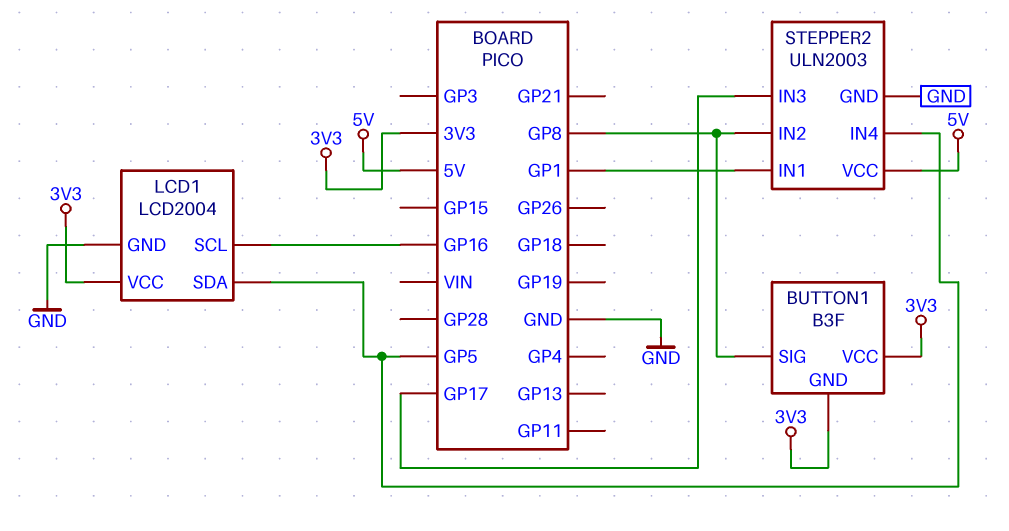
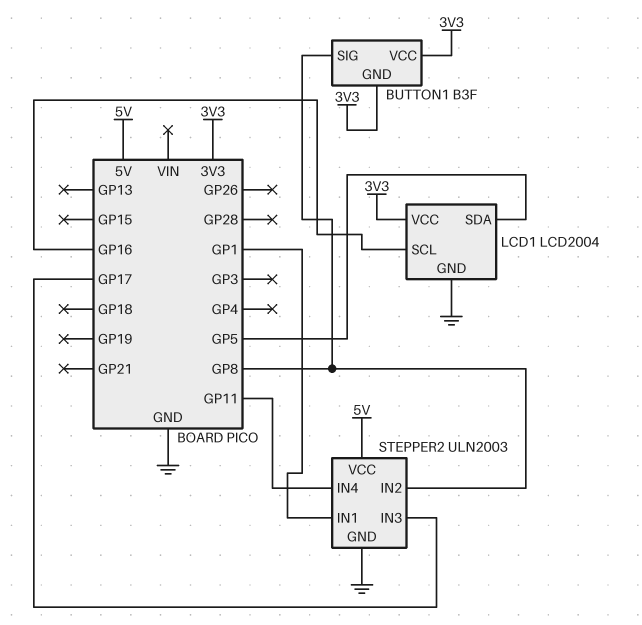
STEPPER2 pin IN4: GP5 -> GP11

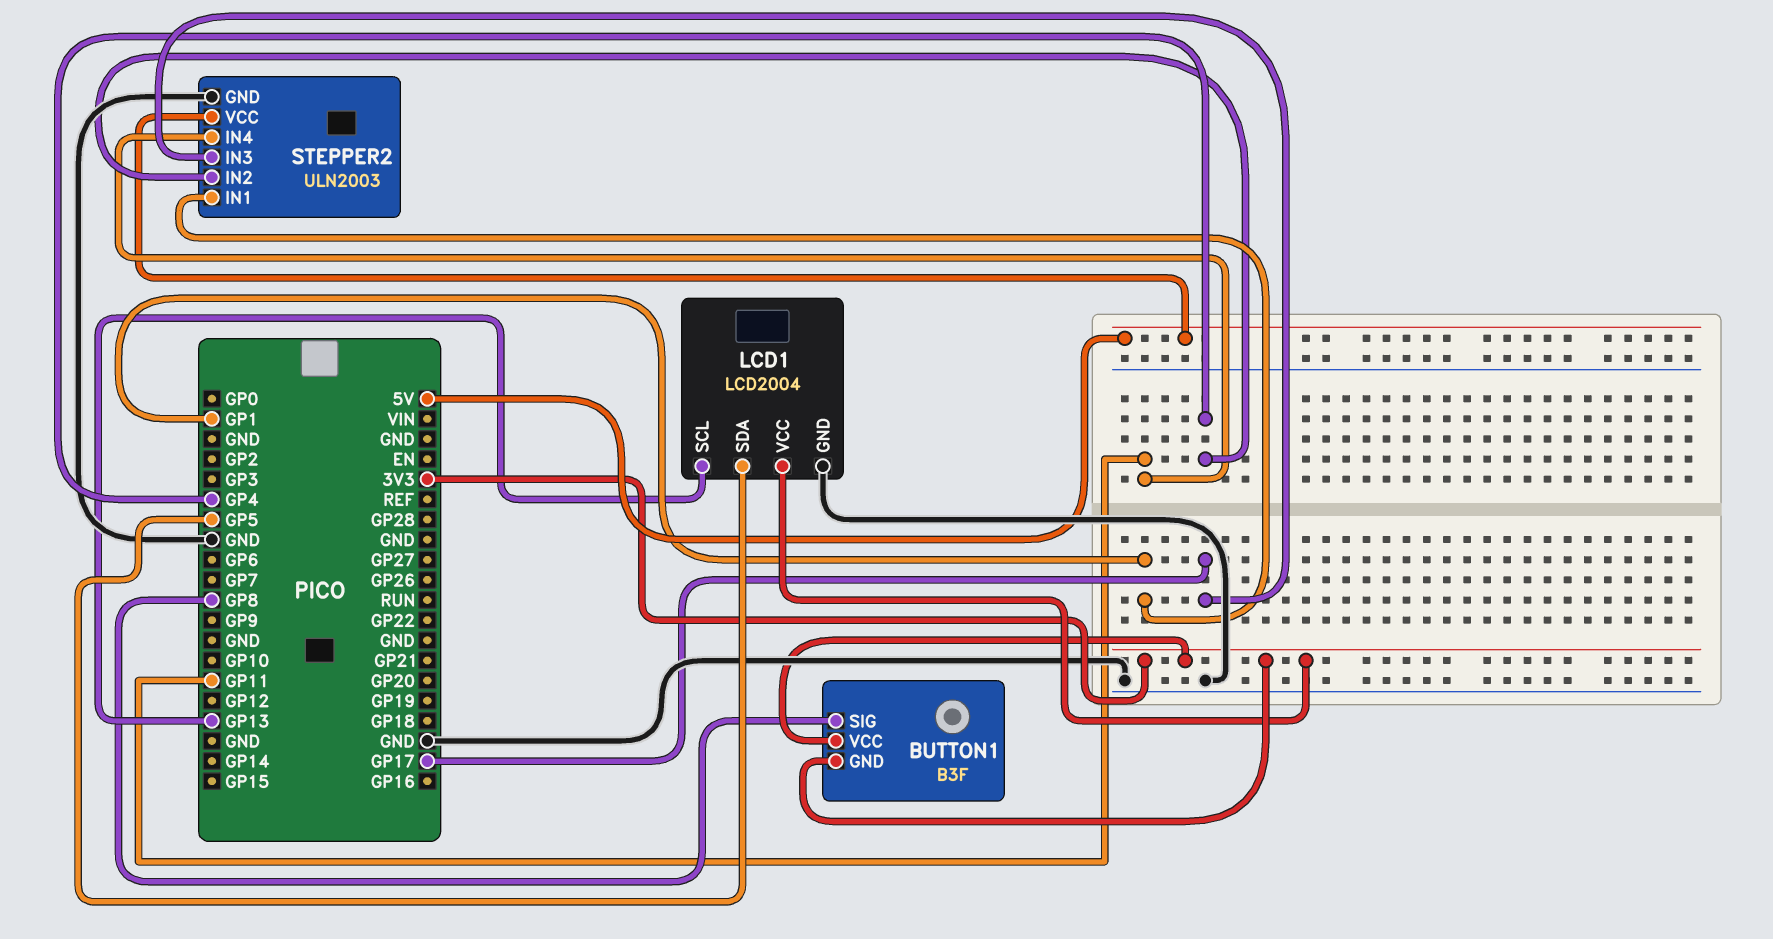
LCD1 pin SCL: GP16 -> GP13
STEPPER2 pin IN2: GP8 -> GP4

